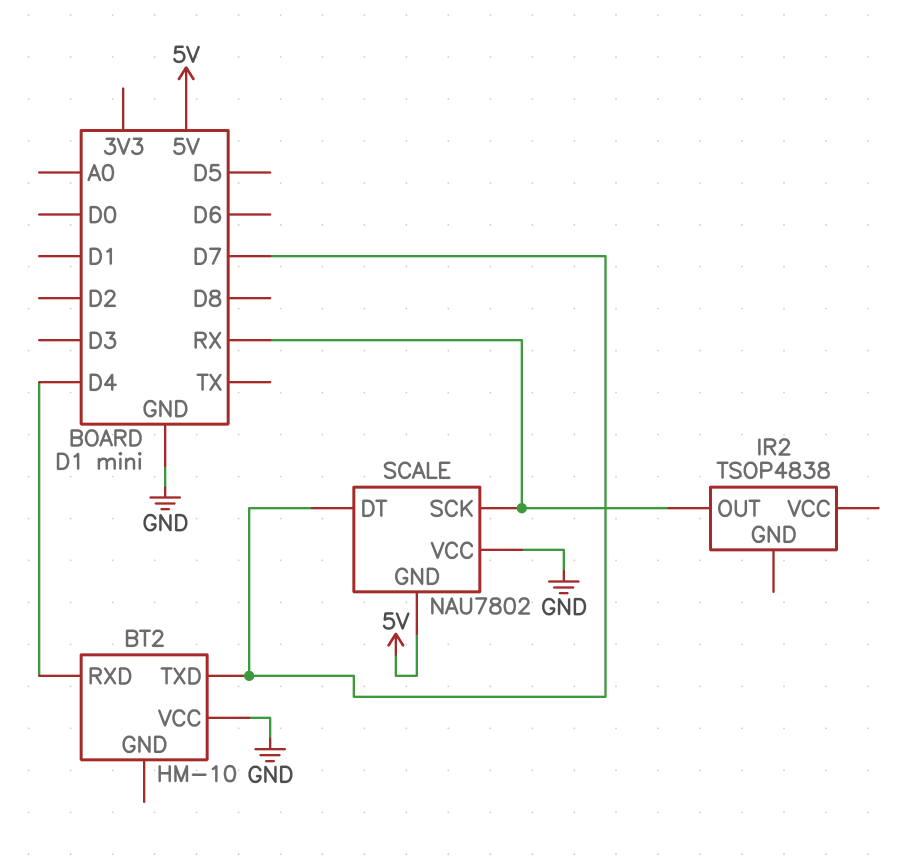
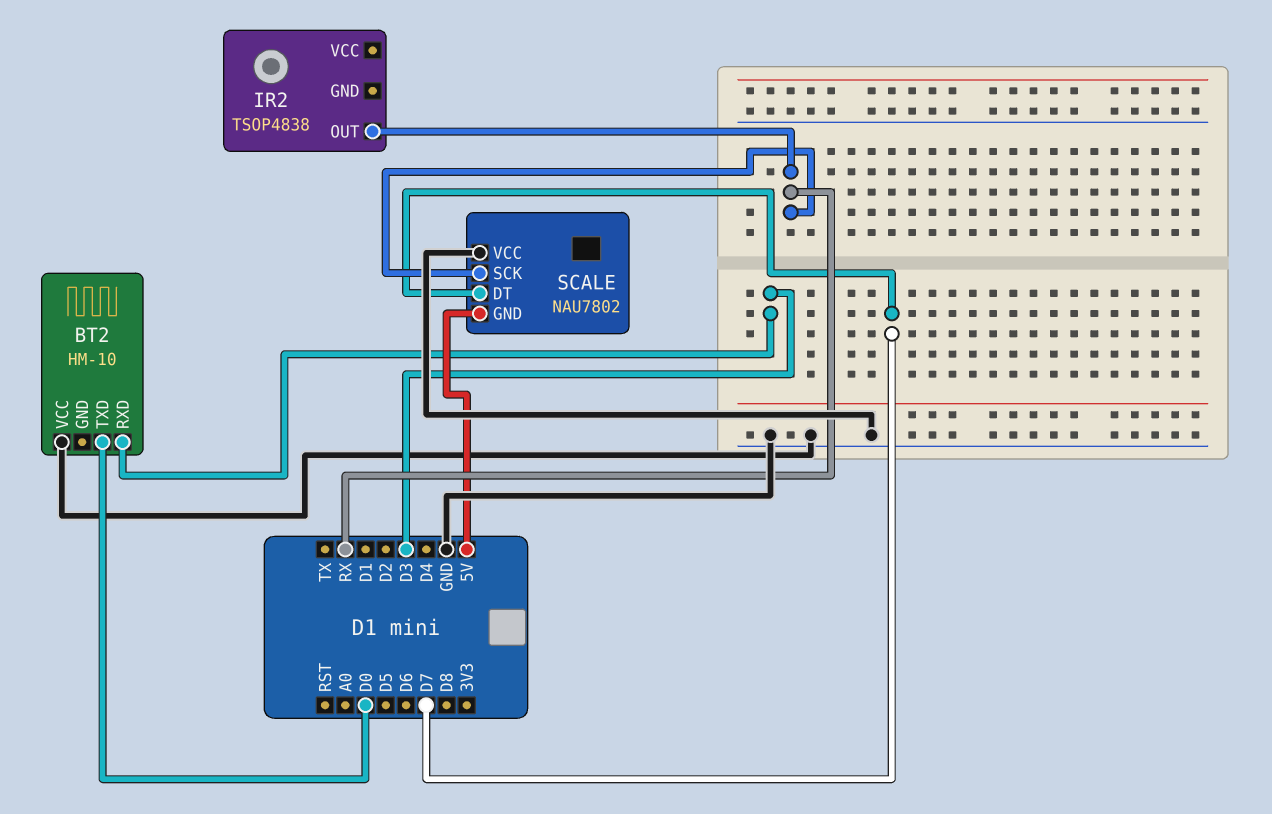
BT2 pin RXD: D4 -> D3
BT2 pin TXD: D7 -> D0

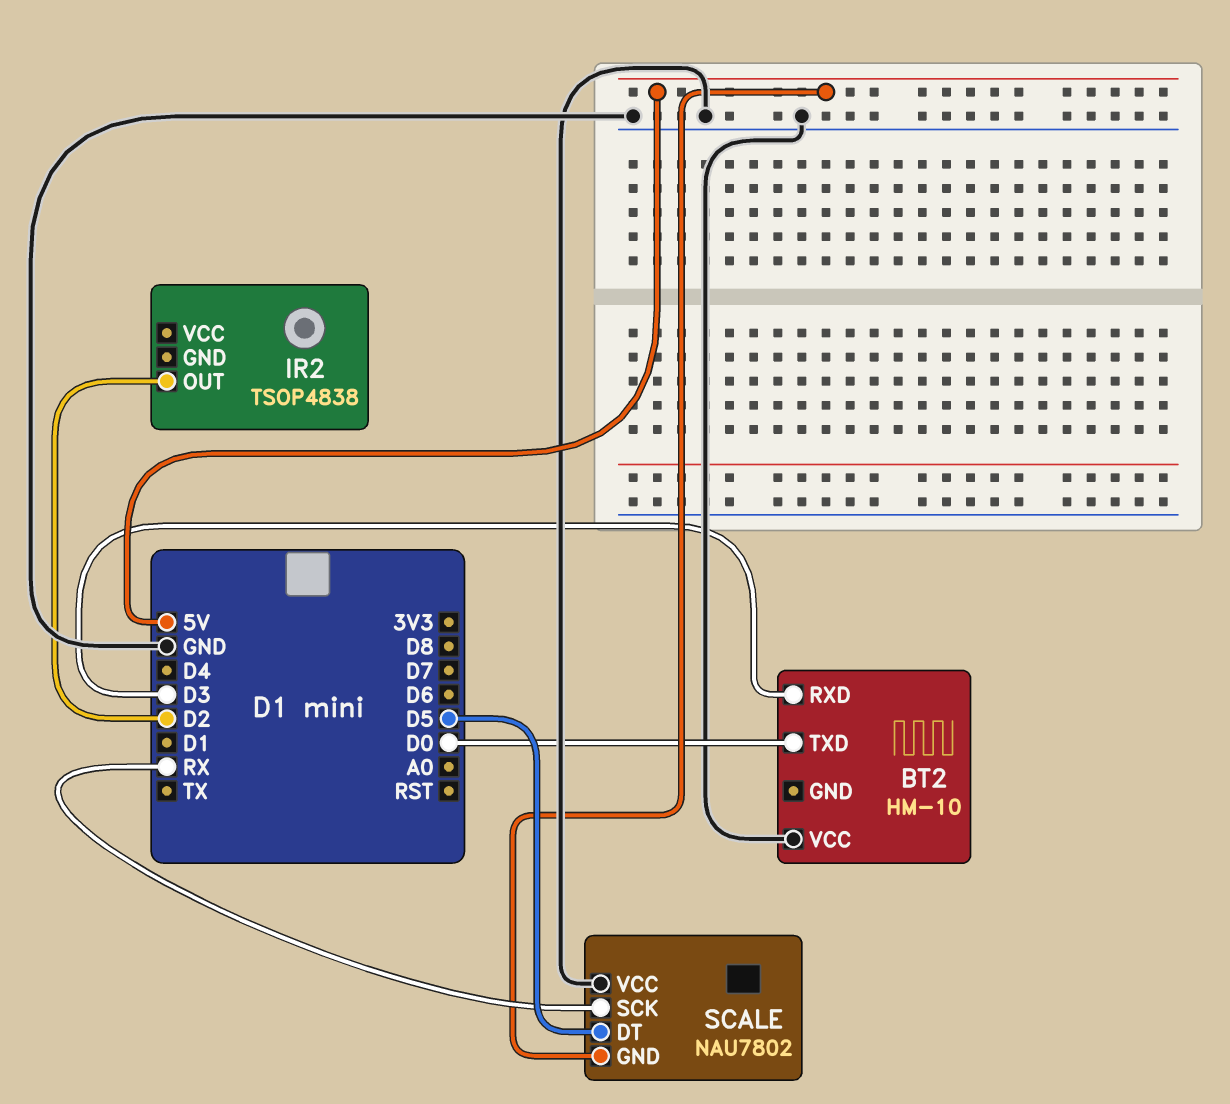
IR2 pin OUT: RX -> D2
SCALE pin DT: D7 -> D5

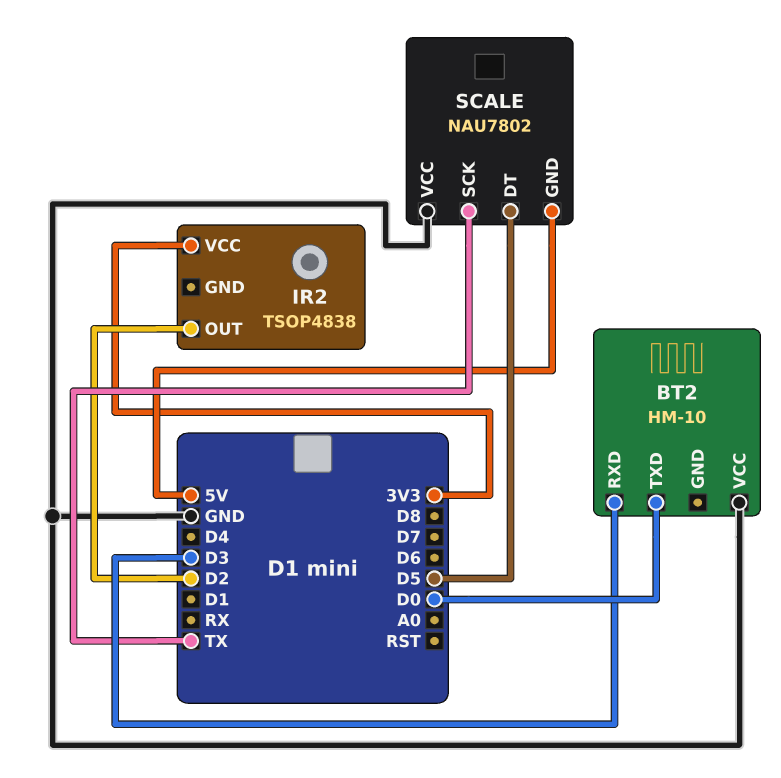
IR2 pin VCC: none -> 3V3
SCALE pin SCK: RX -> TX

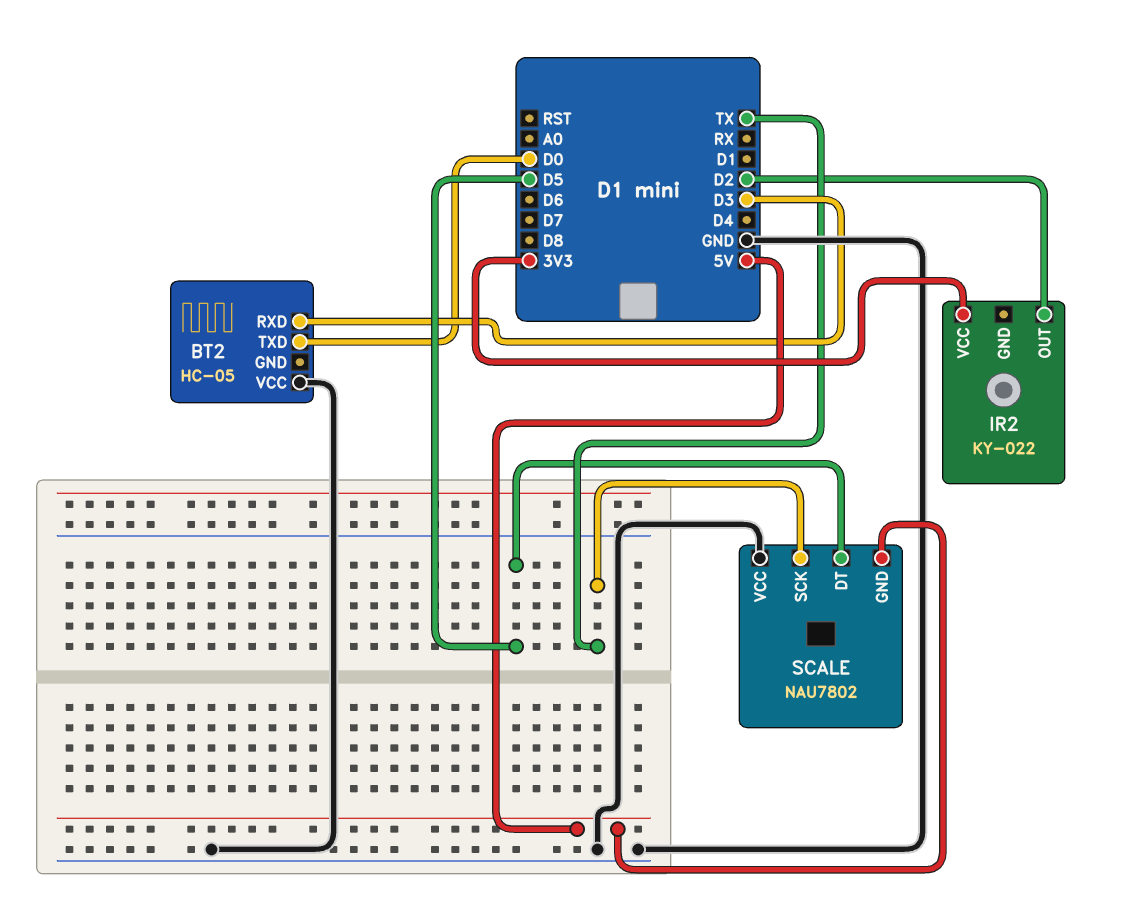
BT2: HM-10 -> HC-05
IR2: TSOP4838 -> KY-022

